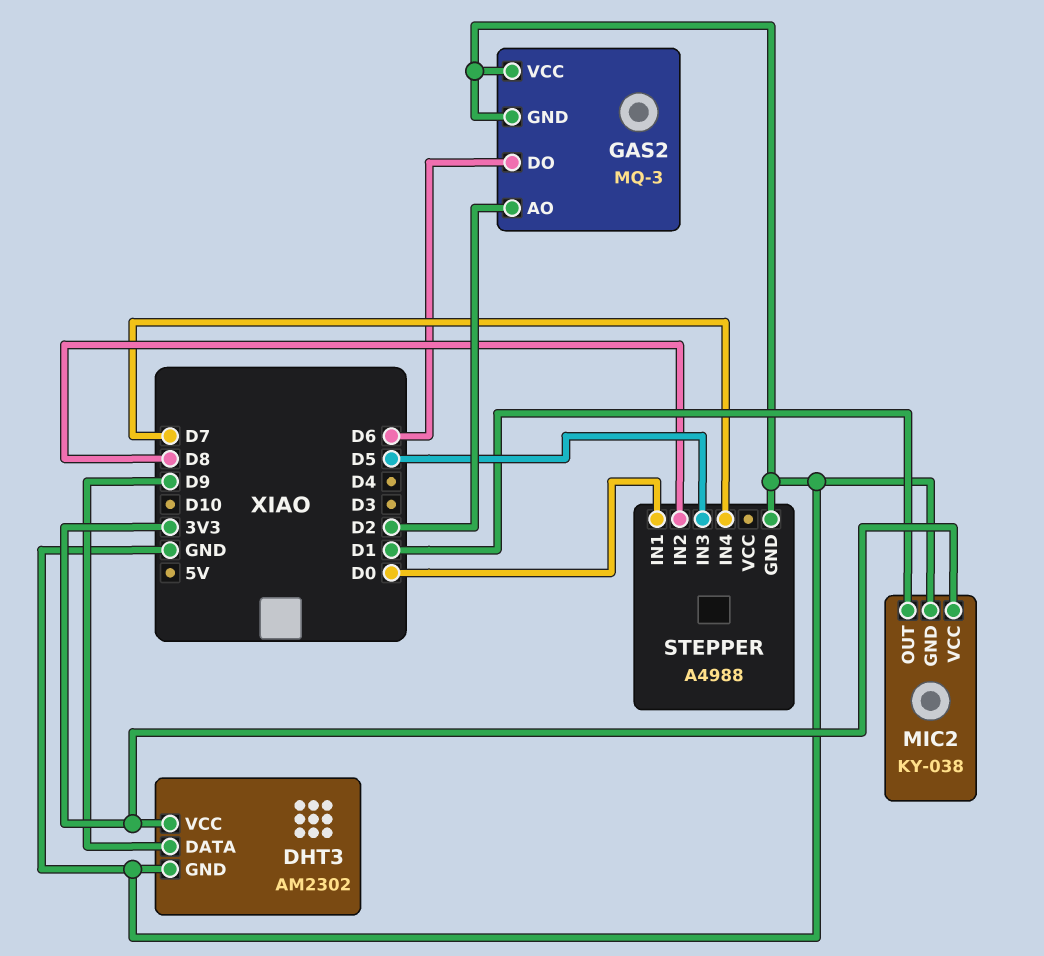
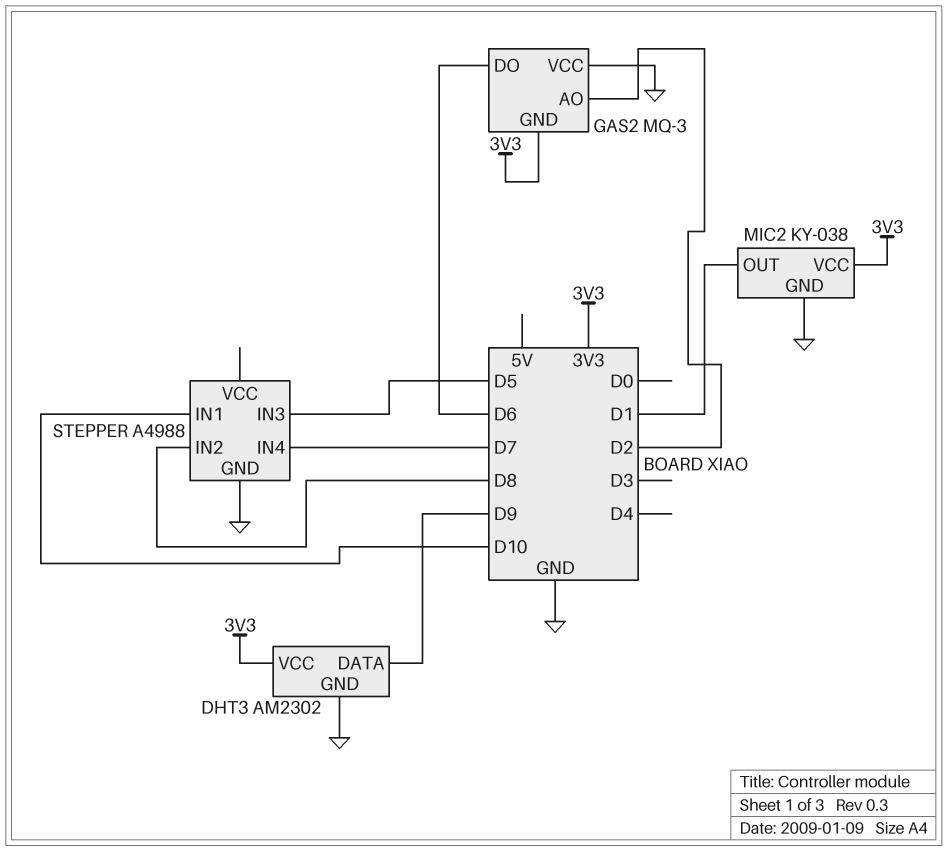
GAS2 pin GND: GND -> 3V3
STEPPER pin IN1: D0 -> D10

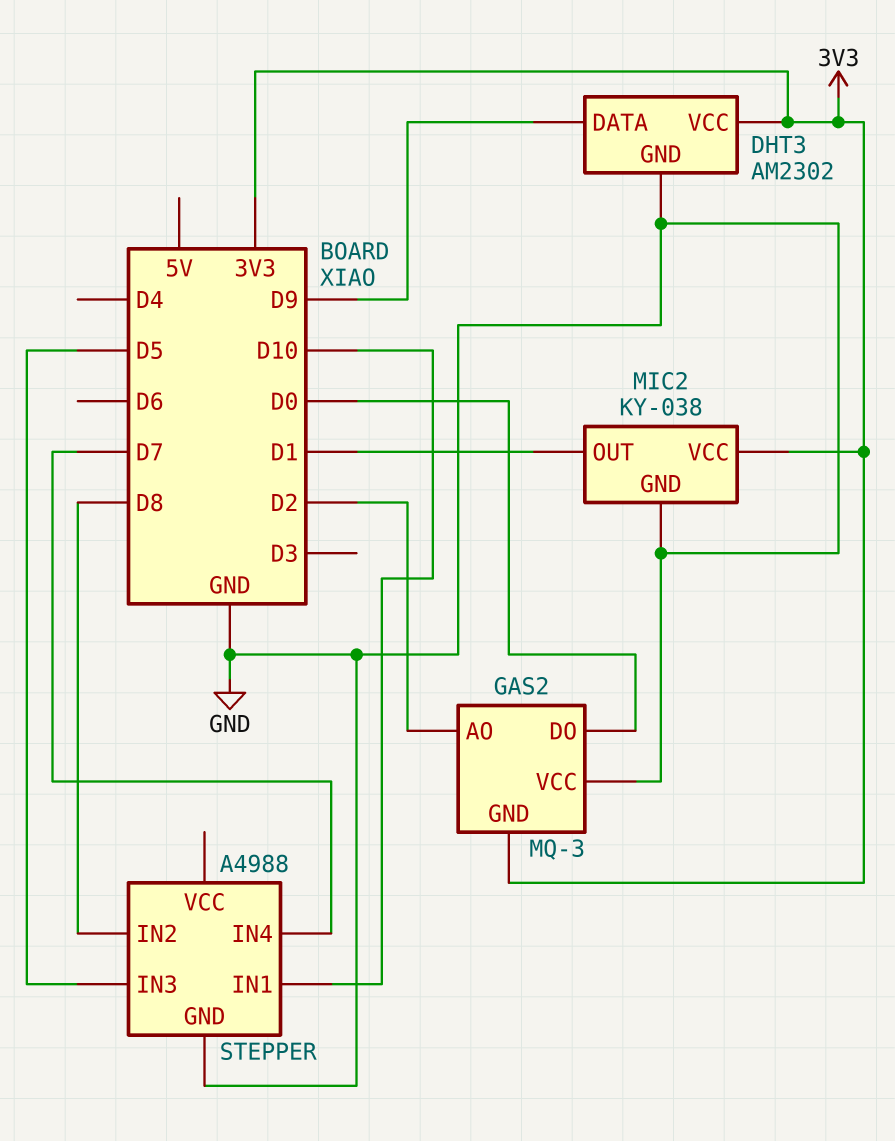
GAS2 pin DO: D6 -> D0

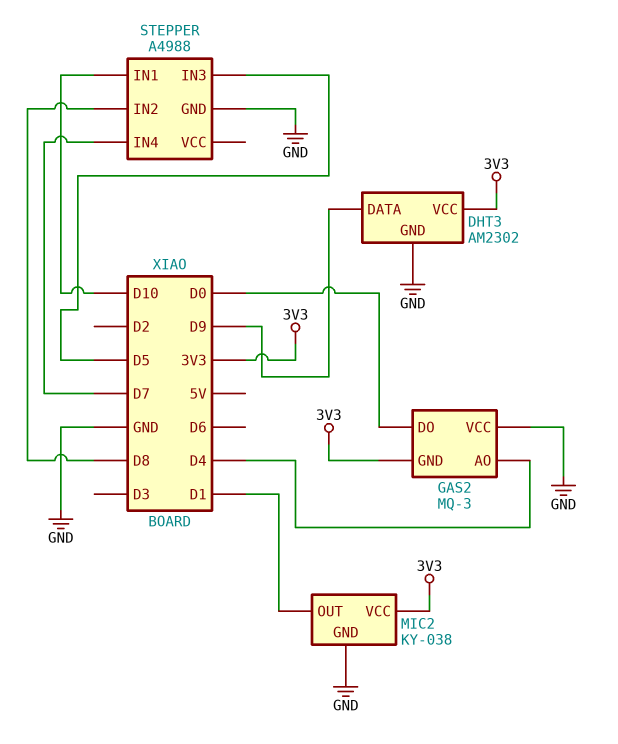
GAS2 pin AO: D2 -> D4

